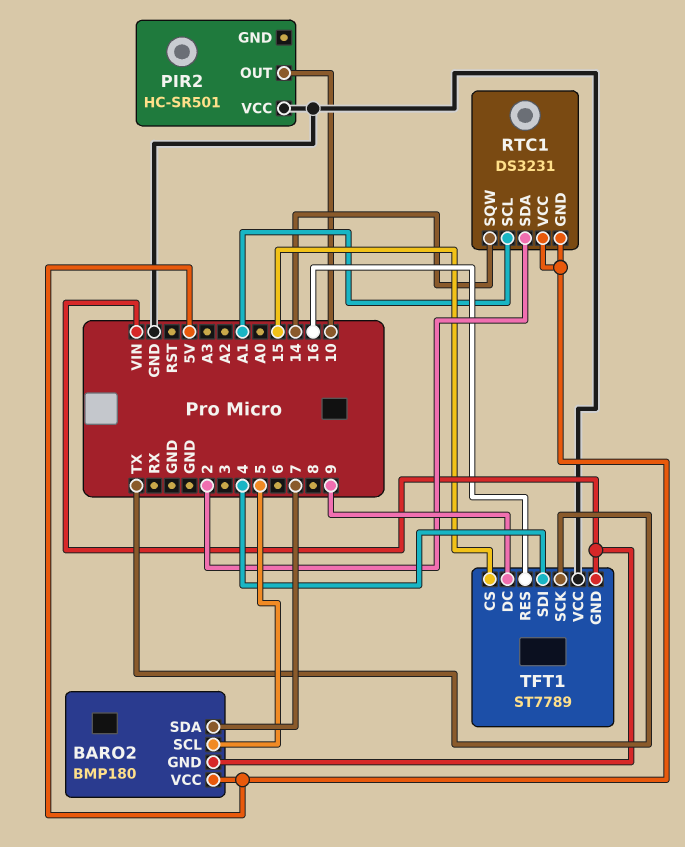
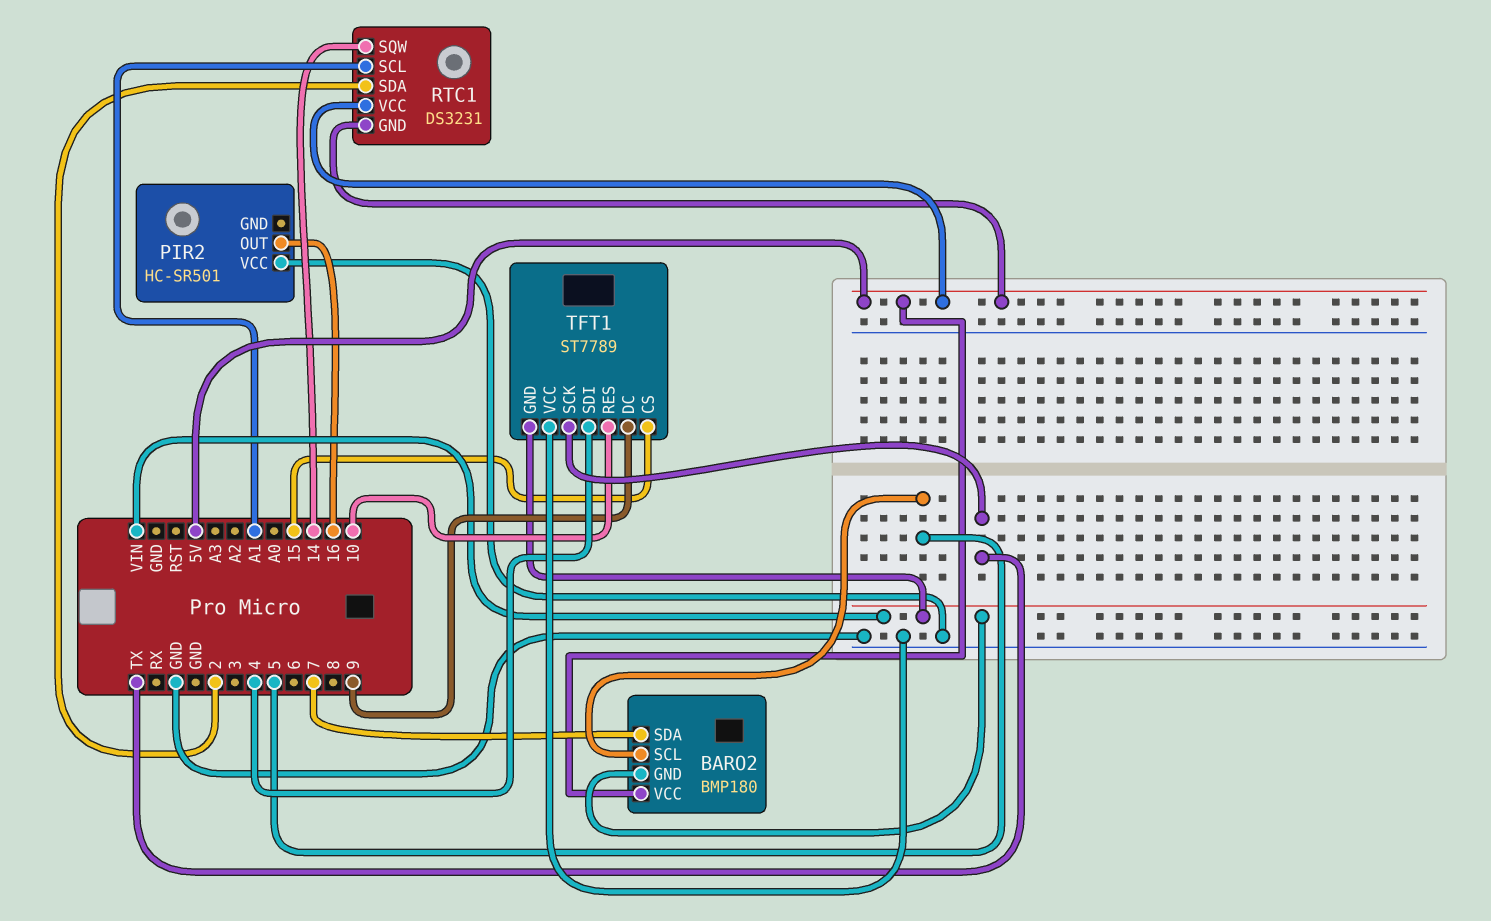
PIR2 pin OUT: 10 -> 16
TFT1 pin RES: 16 -> 10

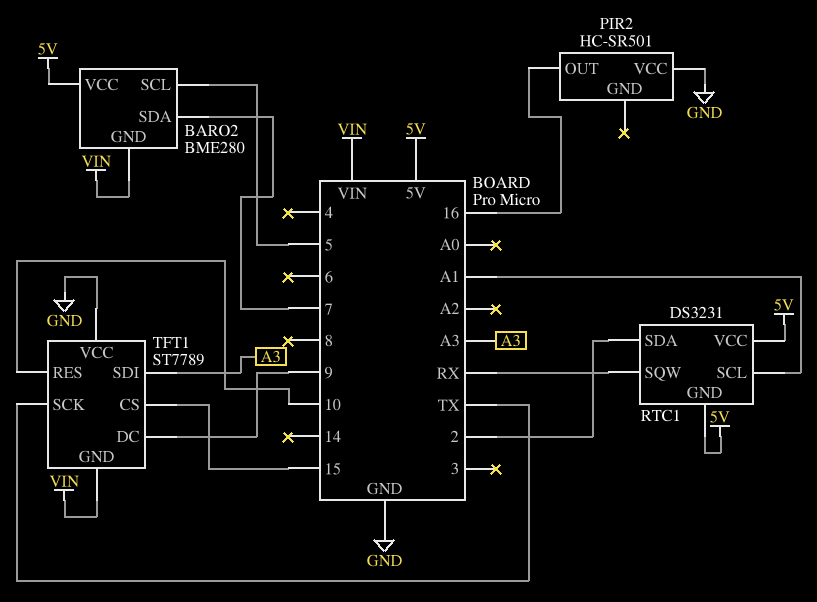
BARO2: BMP180 -> BME280
RTC1 pin SQW: 14 -> RX
TFT1 pin SDI: 4 -> A3

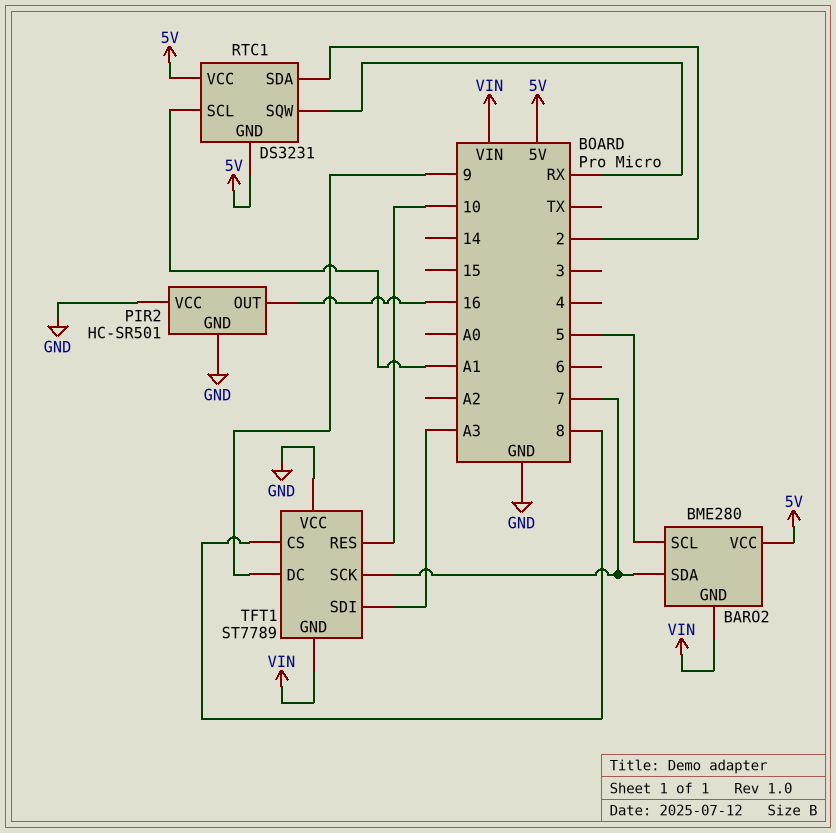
PIR2 pin GND: none -> GND
TFT1 pin CS: 15 -> 8
TFT1 pin SCK: TX -> 7

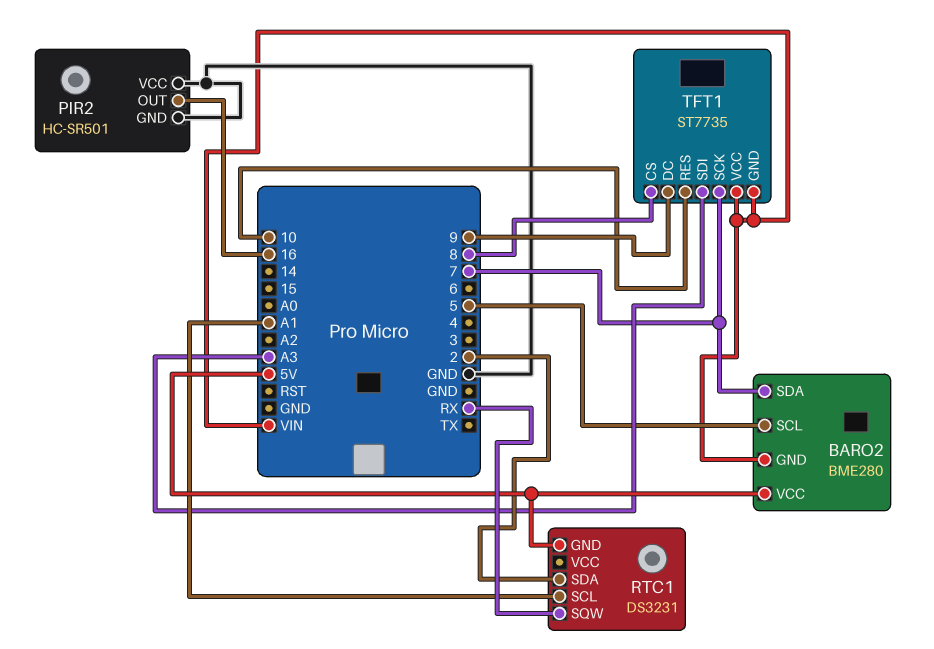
RTC1 pin VCC: 5V -> none
TFT1: ST7789 -> ST7735
TFT1 pin VCC: GND -> VIN

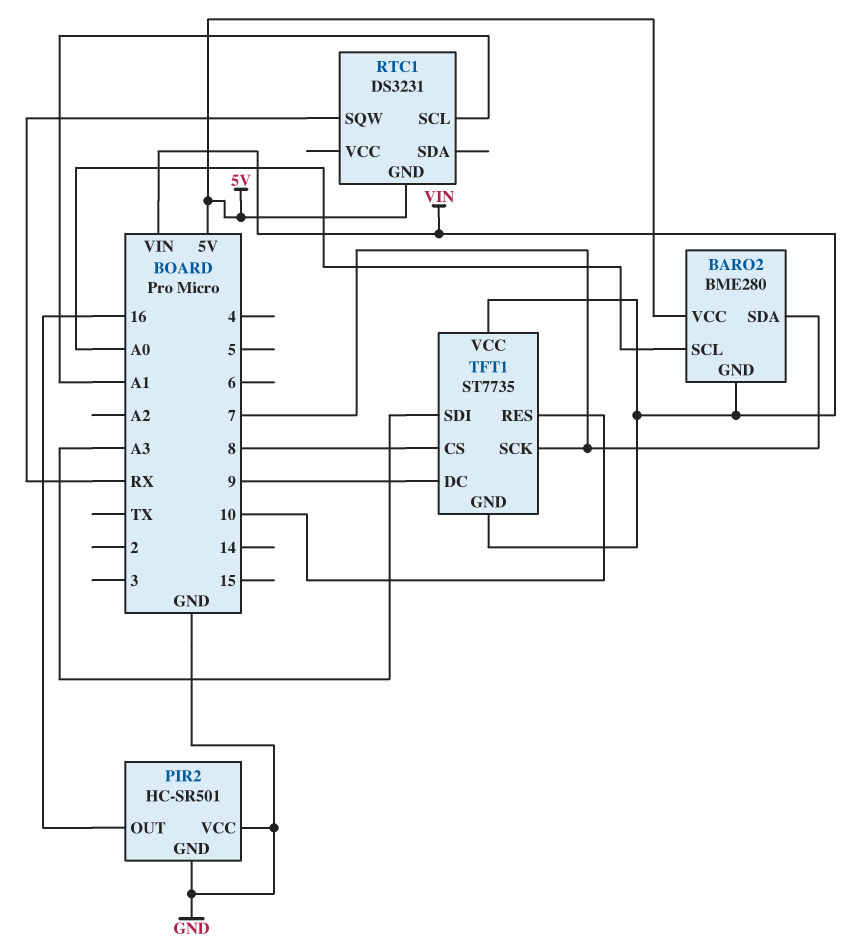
BARO2 pin SCL: 5 -> A0
RTC1 pin SDA: 2 -> none

